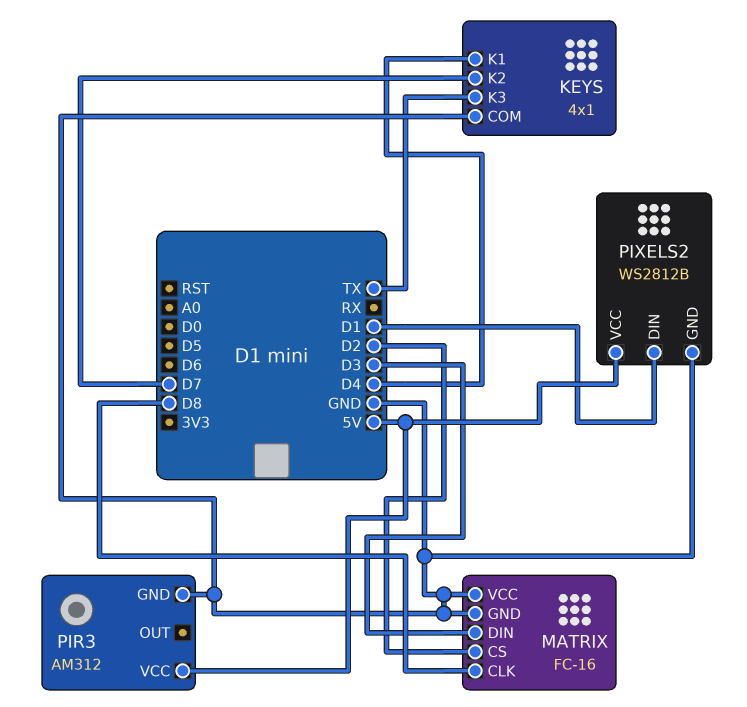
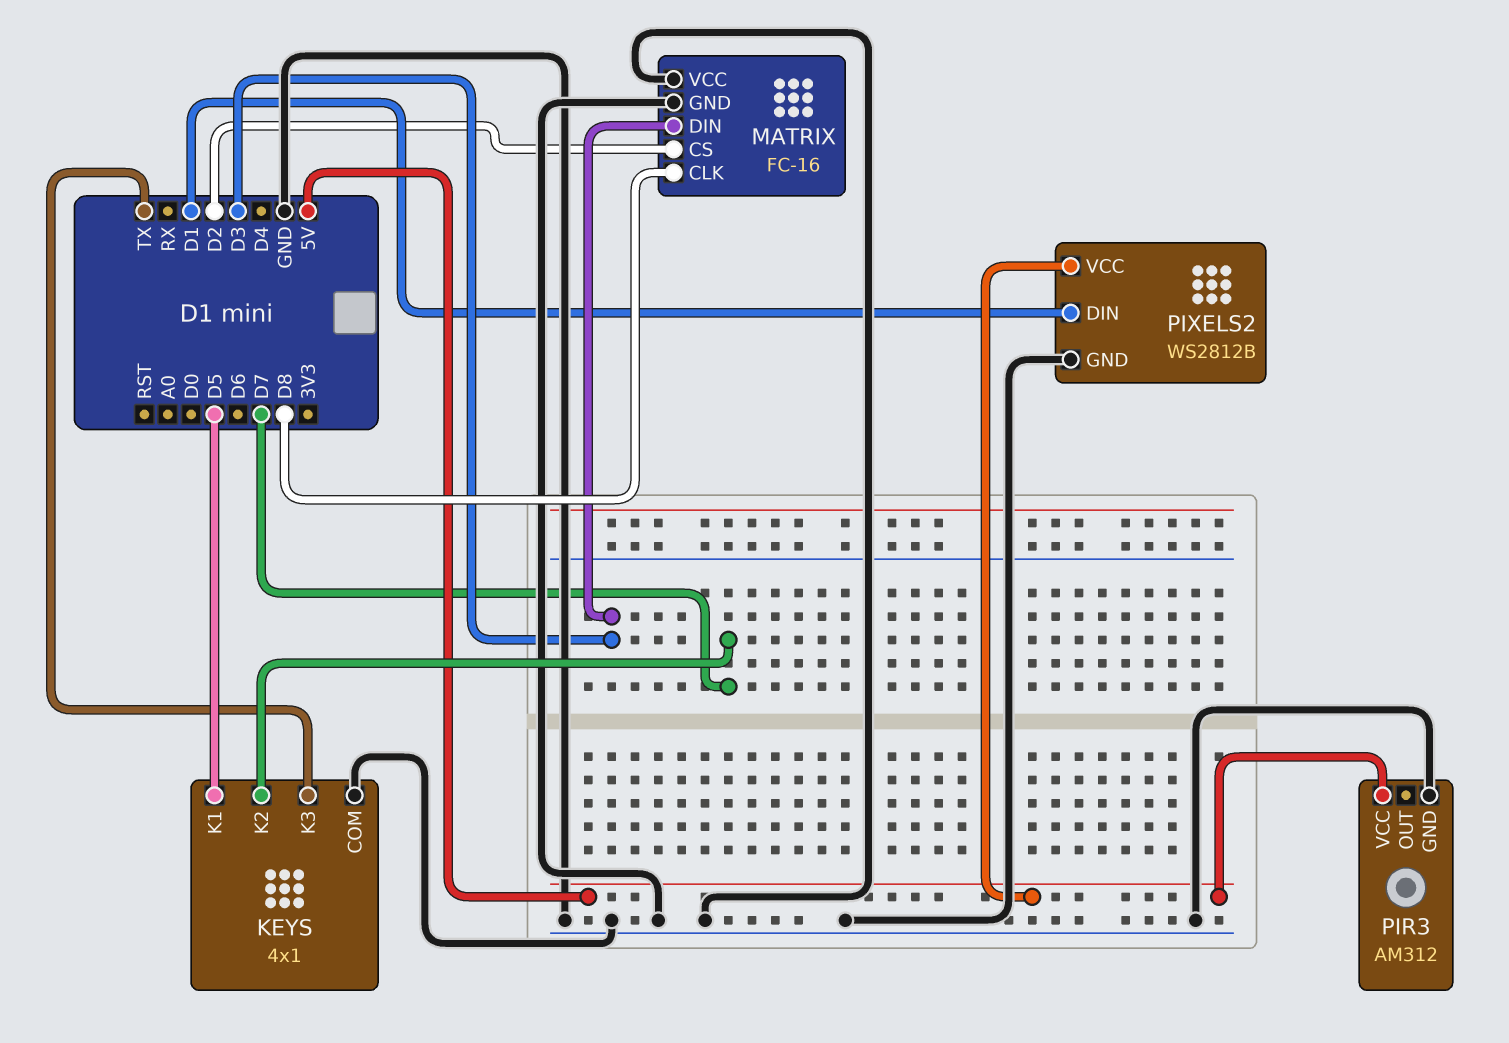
KEYS pin K1: D4 -> D5

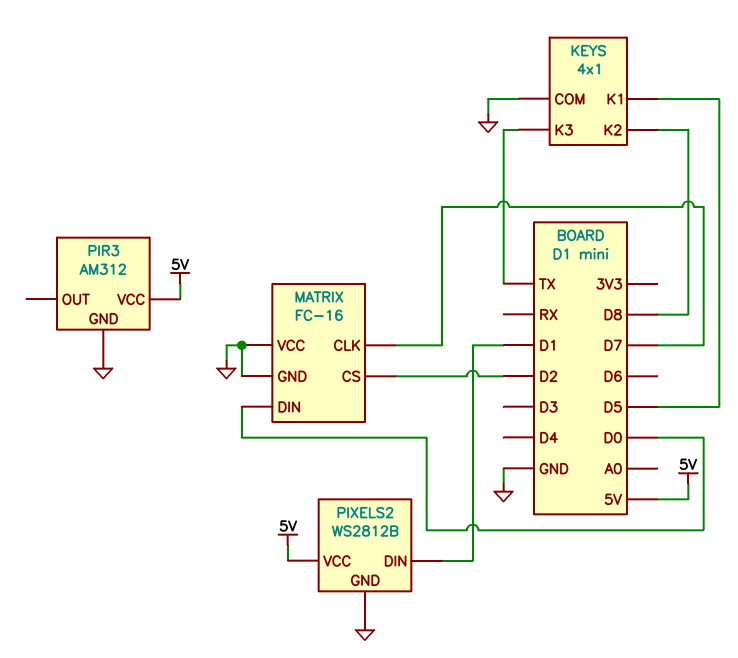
KEYS pin K2: D7 -> D8
MATRIX pin CLK: D8 -> D7
MATRIX pin DIN: D3 -> D0

